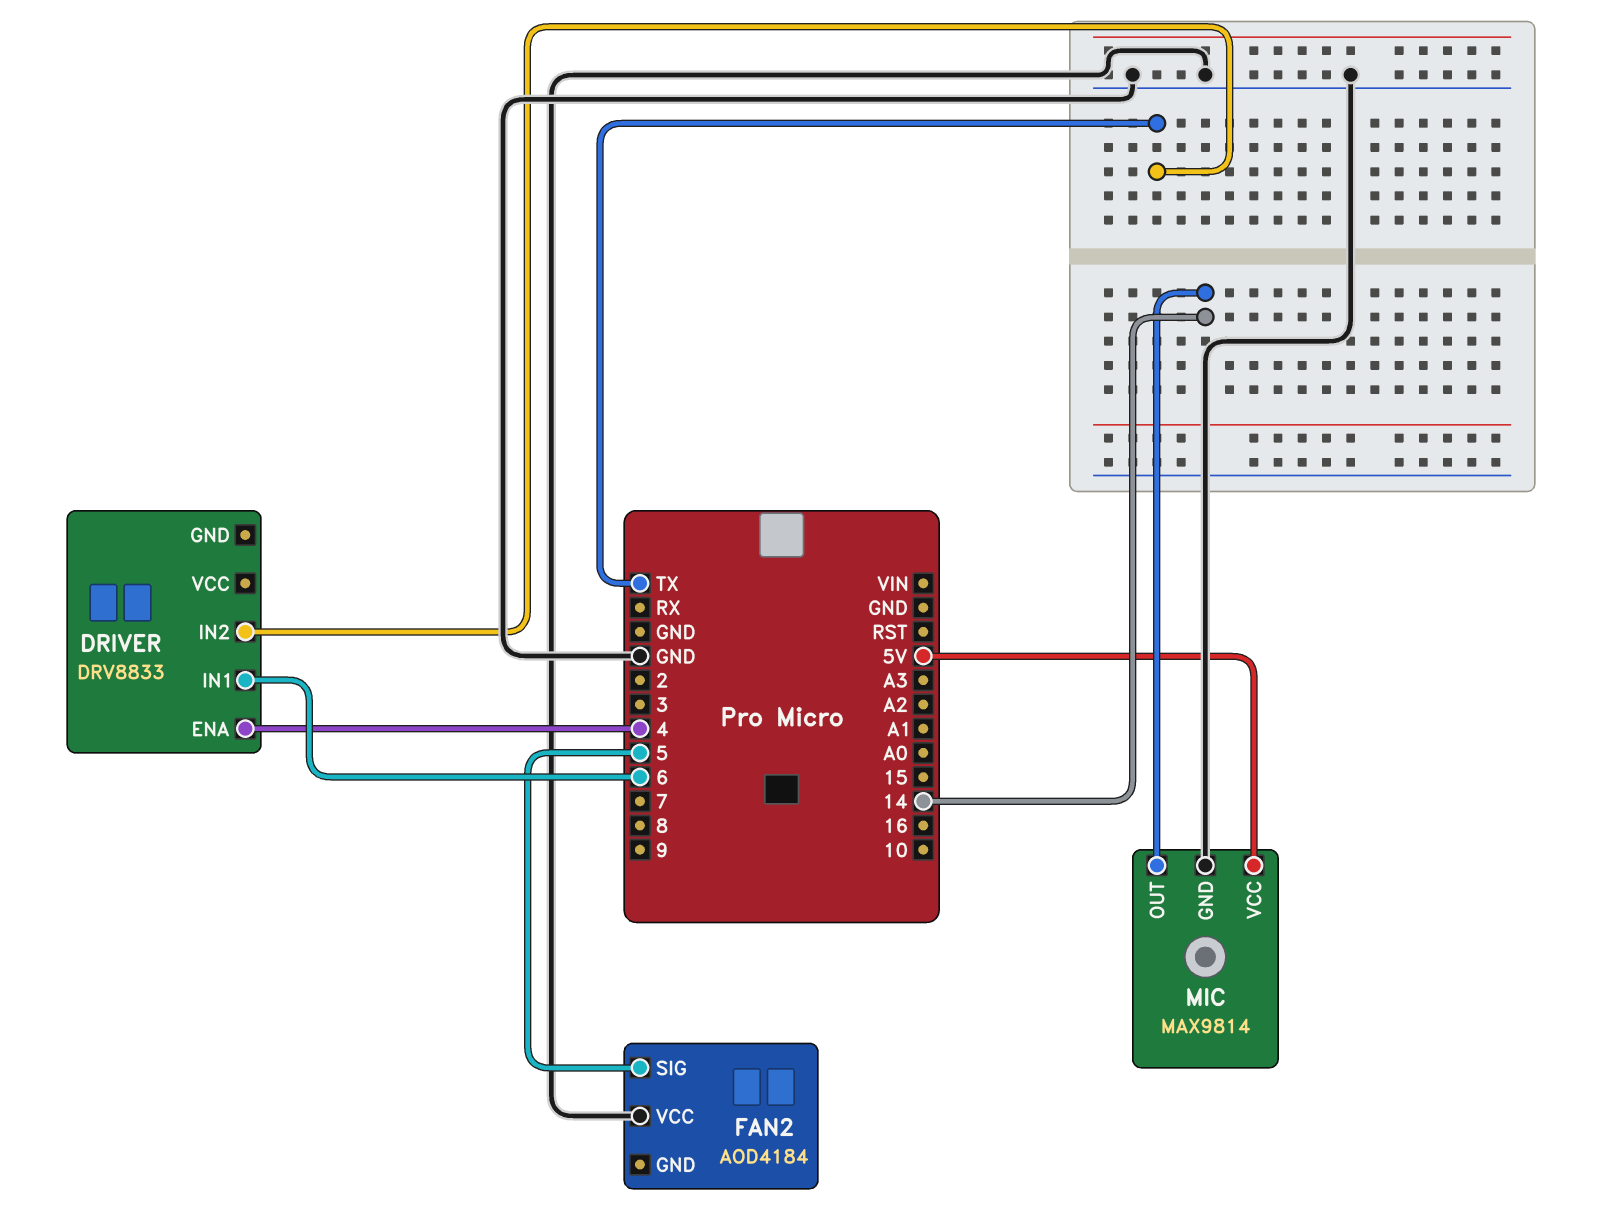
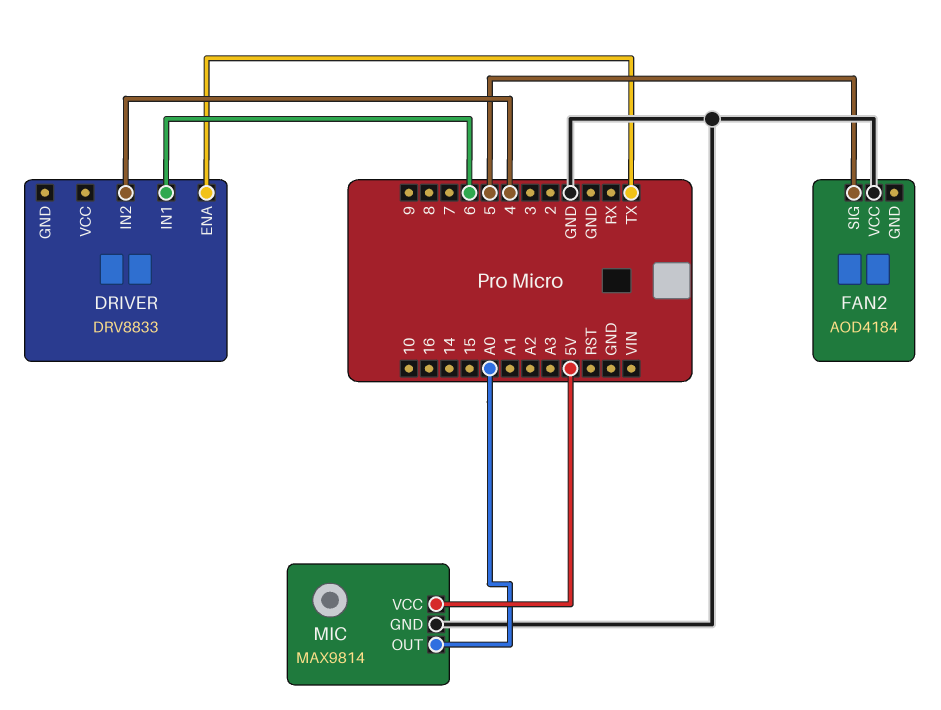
DRIVER pin ENA: 4 -> TX
DRIVER pin IN2: TX -> 4
MIC pin OUT: 14 -> A0

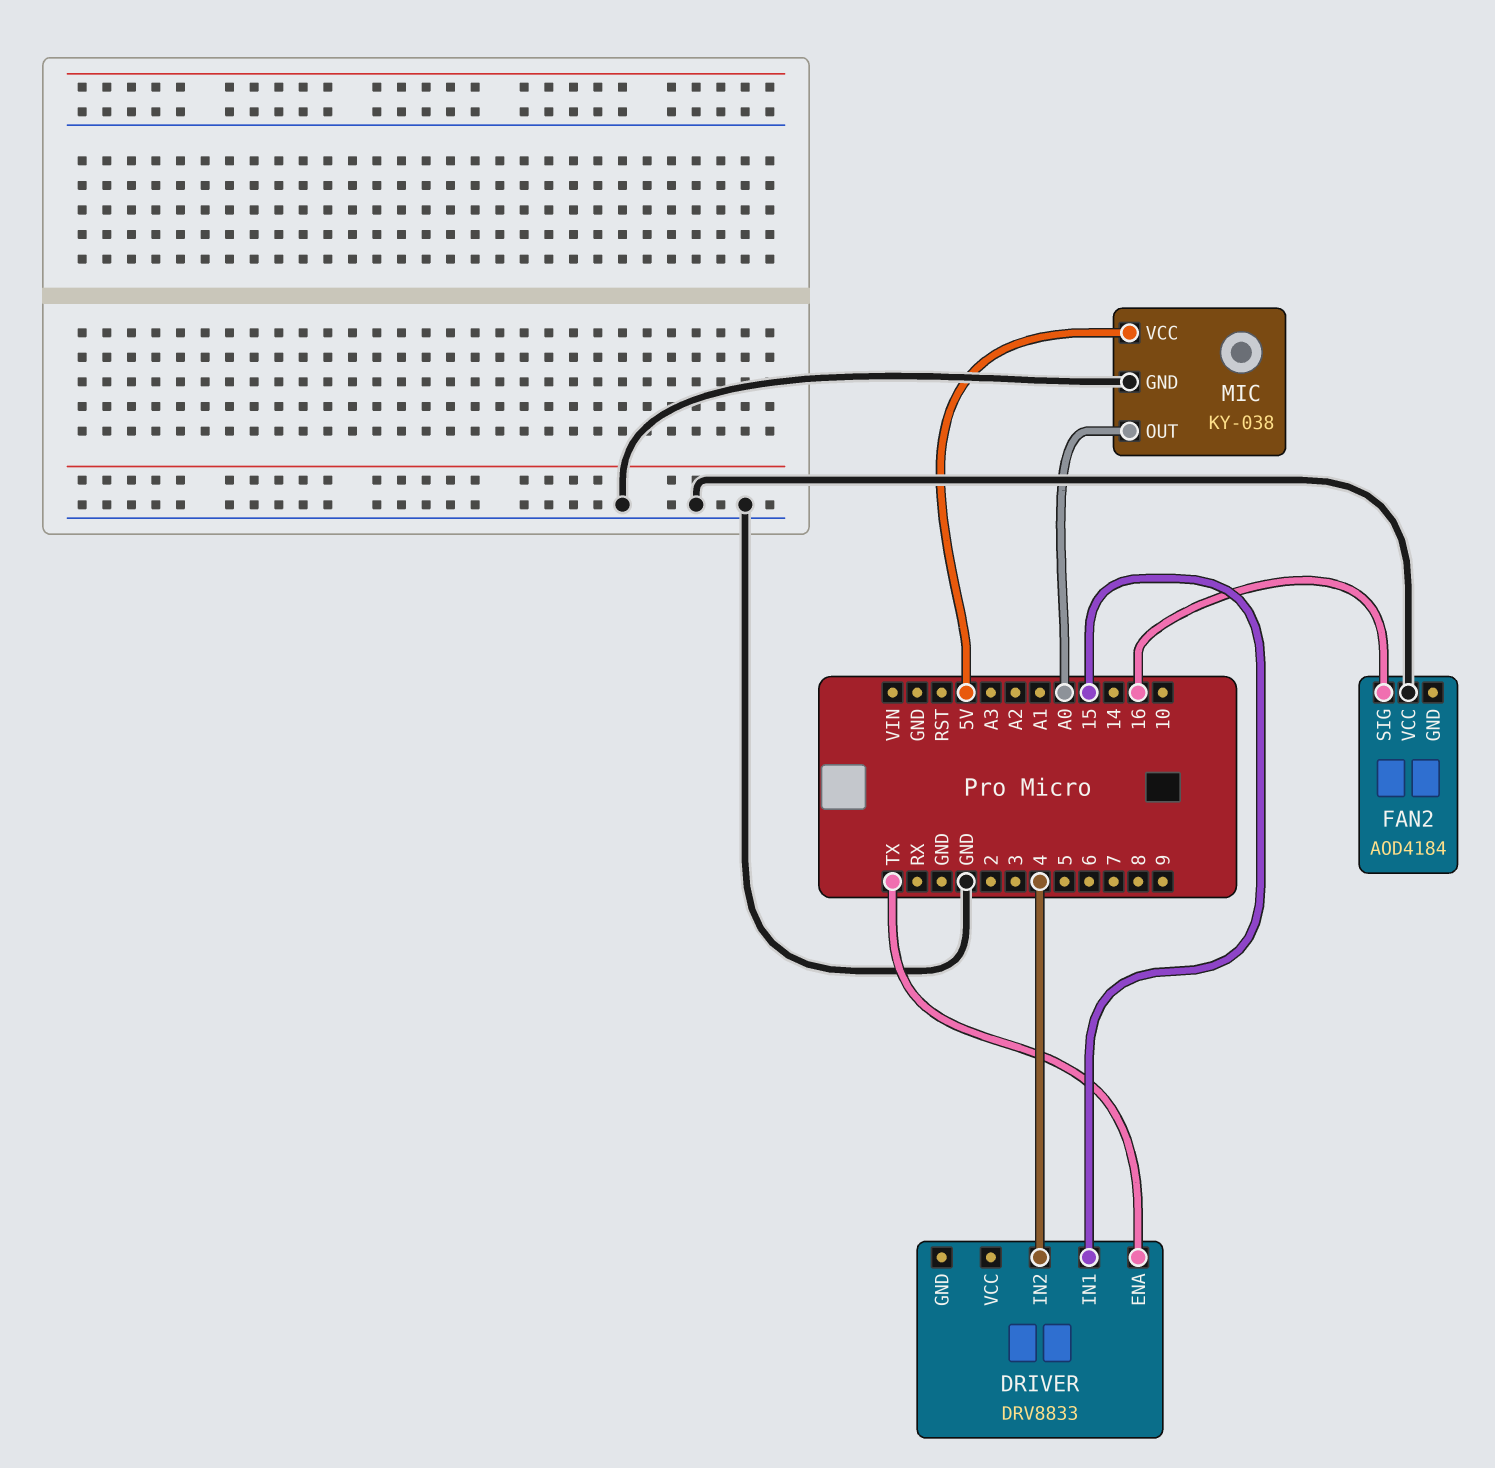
DRIVER pin IN1: 6 -> 15
FAN2 pin SIG: 5 -> 16
MIC: MAX9814 -> KY-038

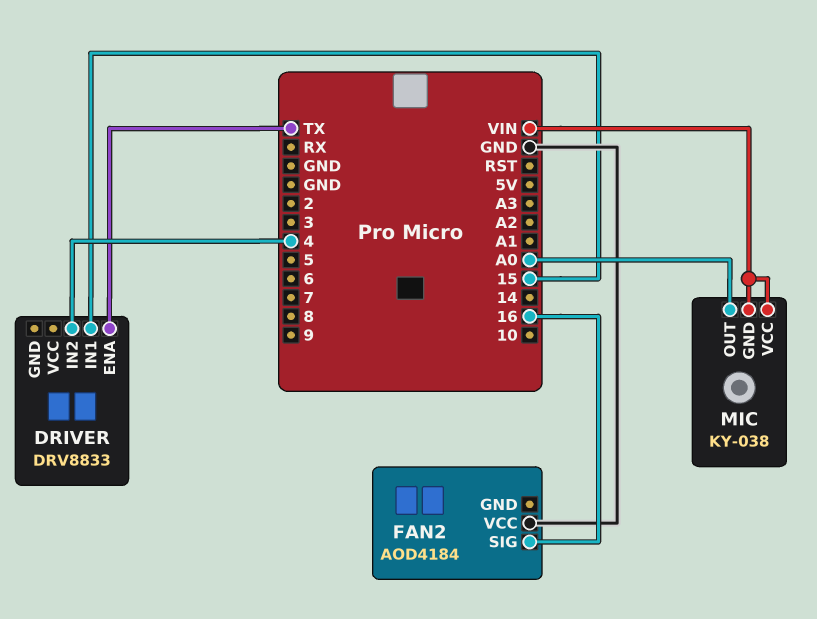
MIC pin GND: GND -> VIN
MIC pin VCC: 5V -> VIN

